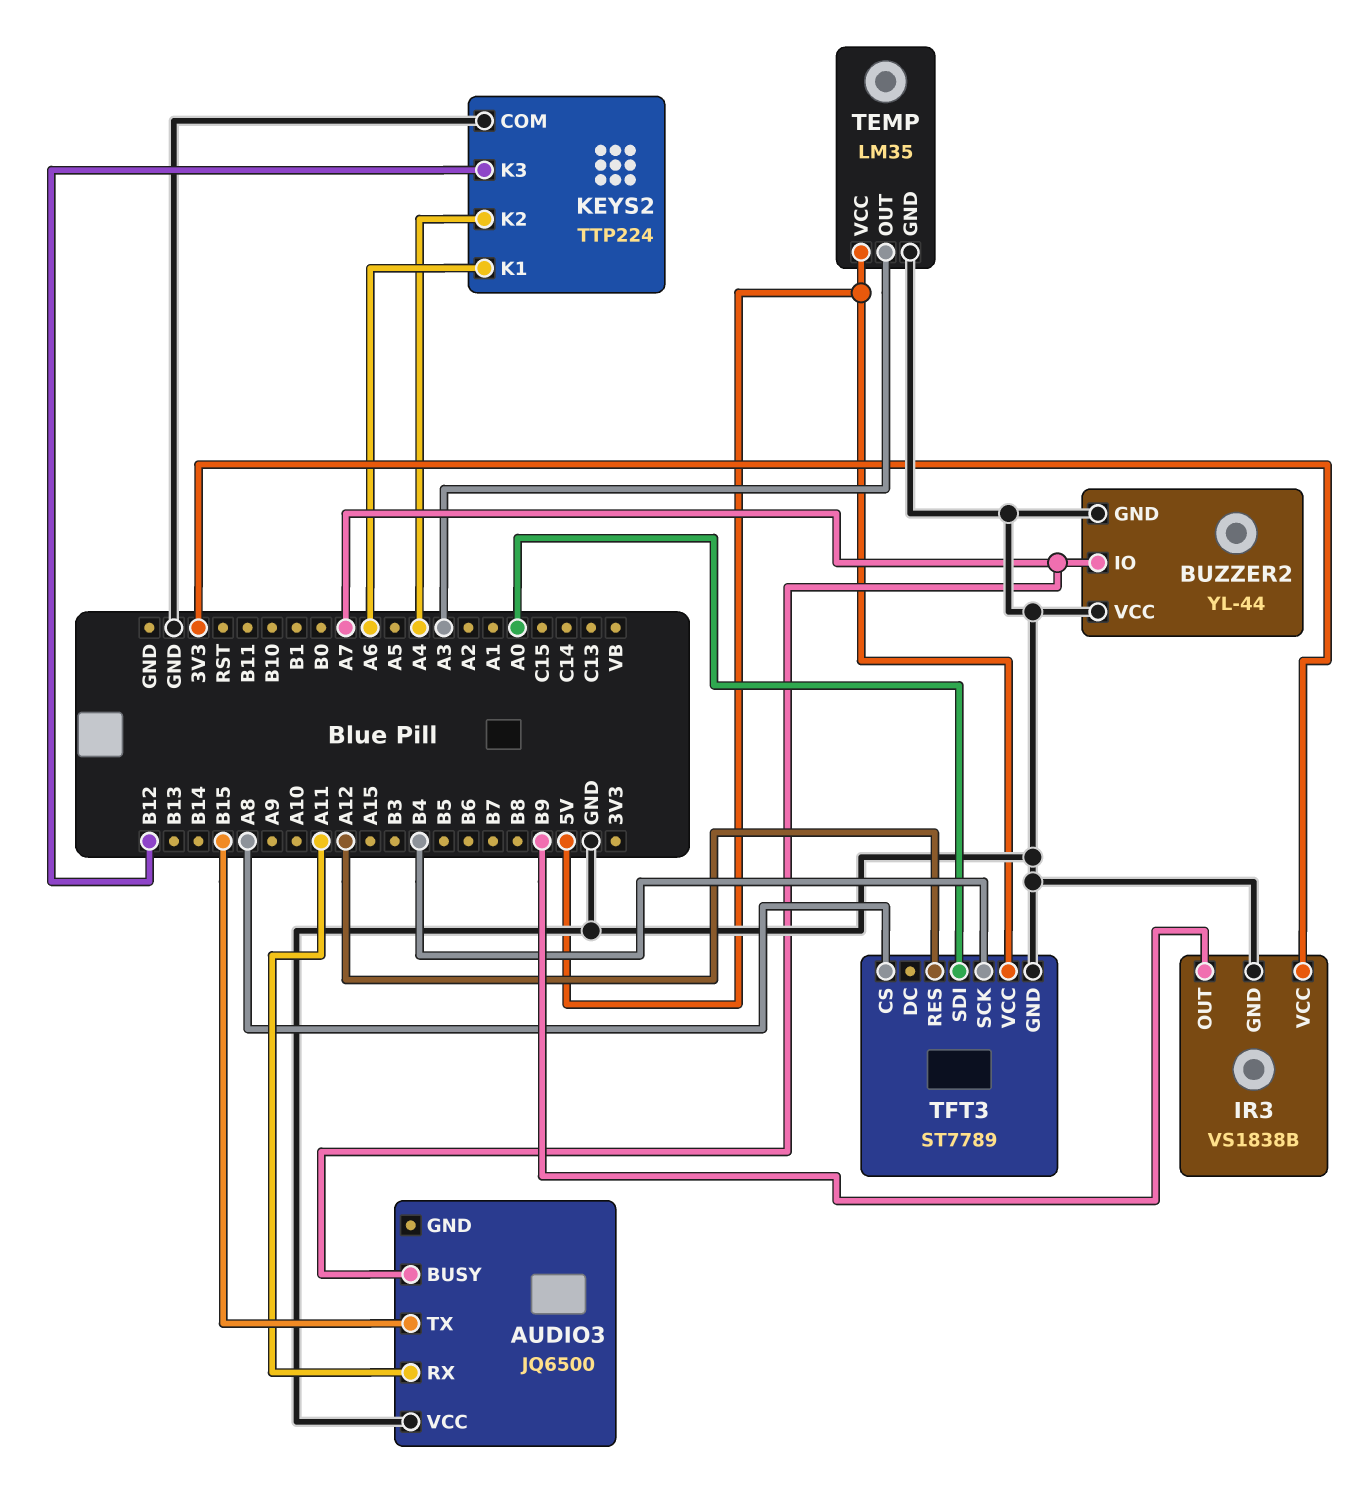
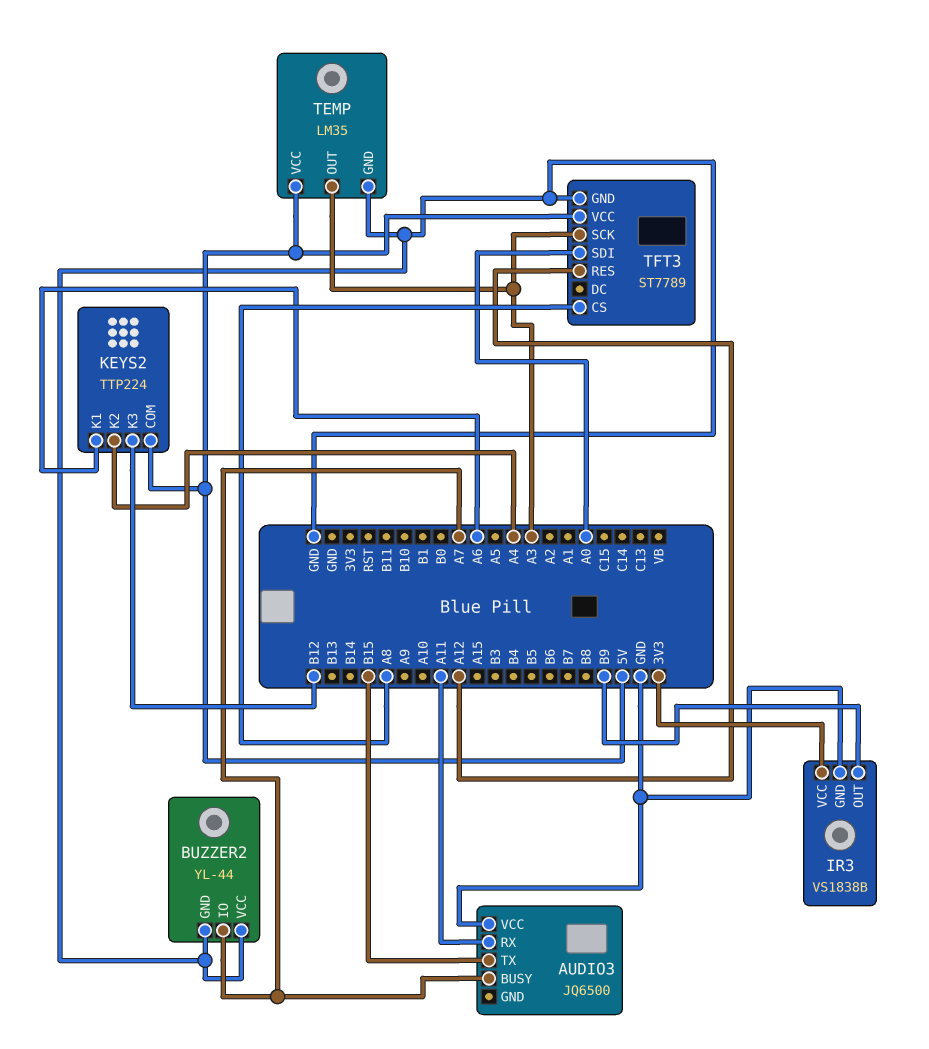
KEYS2 pin COM: GND -> 5V
TFT3 pin SCK: B4 -> A3

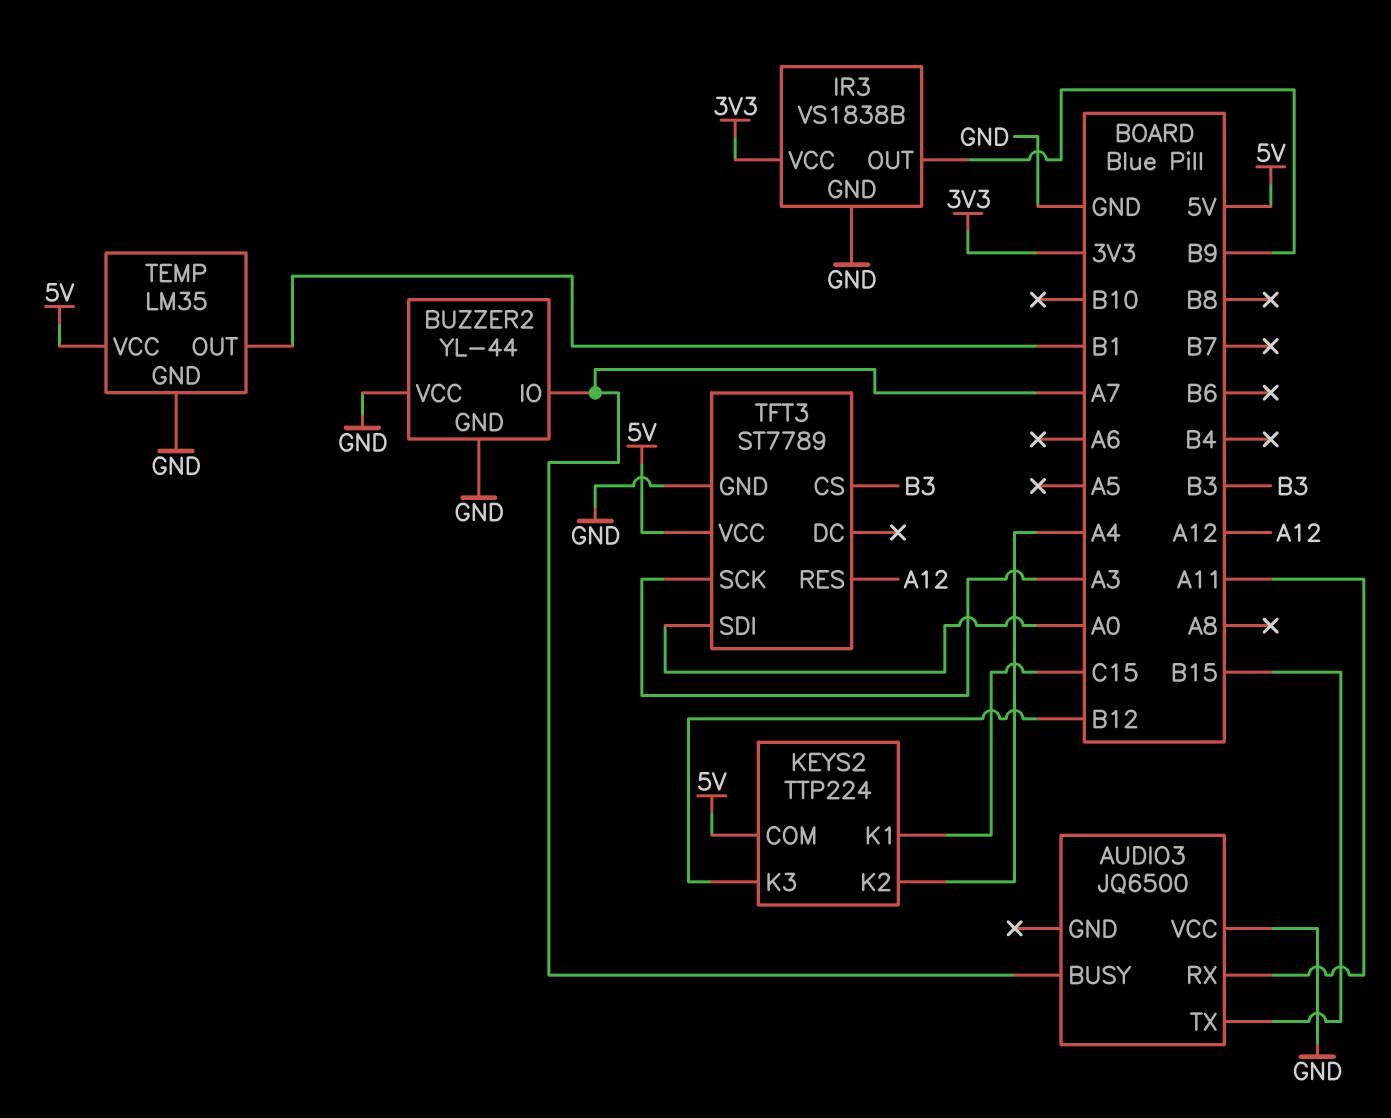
KEYS2 pin K1: A6 -> C15
TEMP pin OUT: A3 -> B1
TFT3 pin CS: A8 -> B3

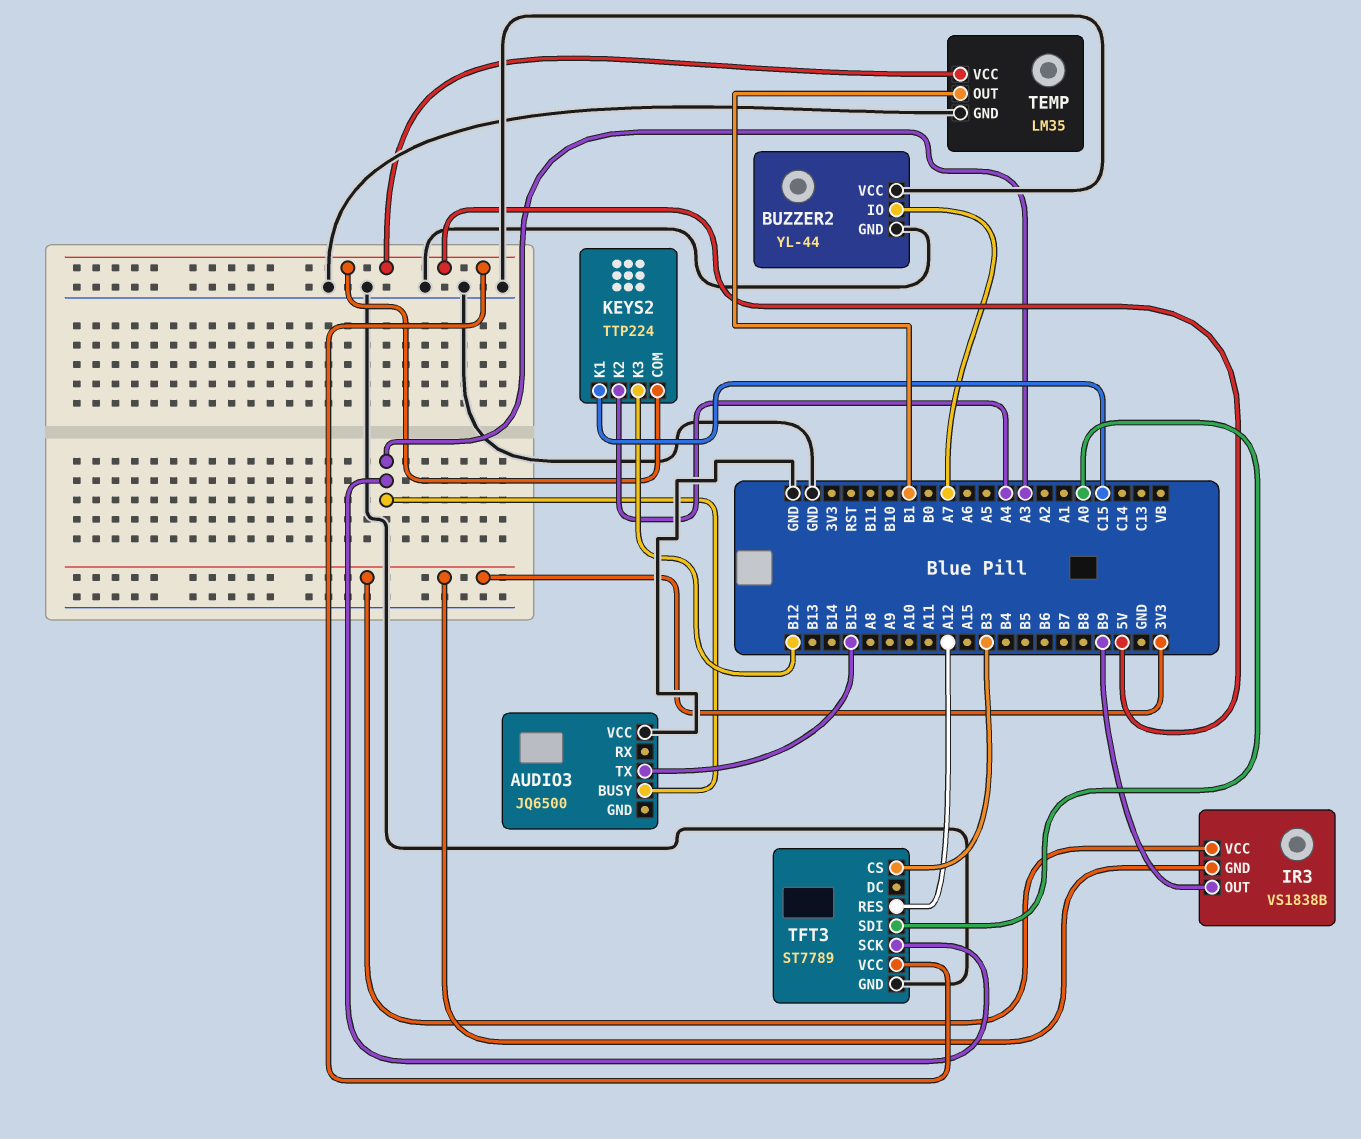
AUDIO3 pin BUSY: A7 -> A3
AUDIO3 pin RX: A11 -> none
IR3 pin GND: GND -> 3V3

